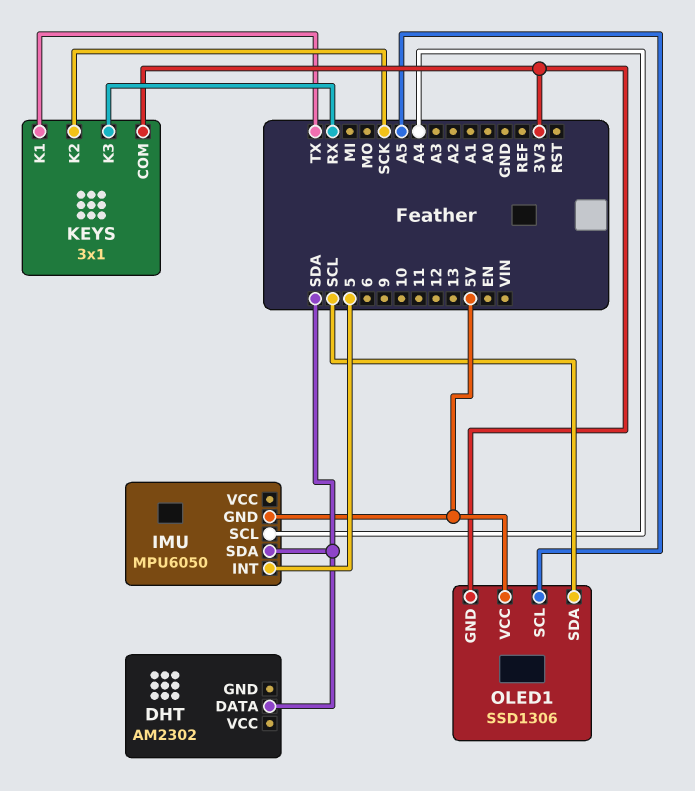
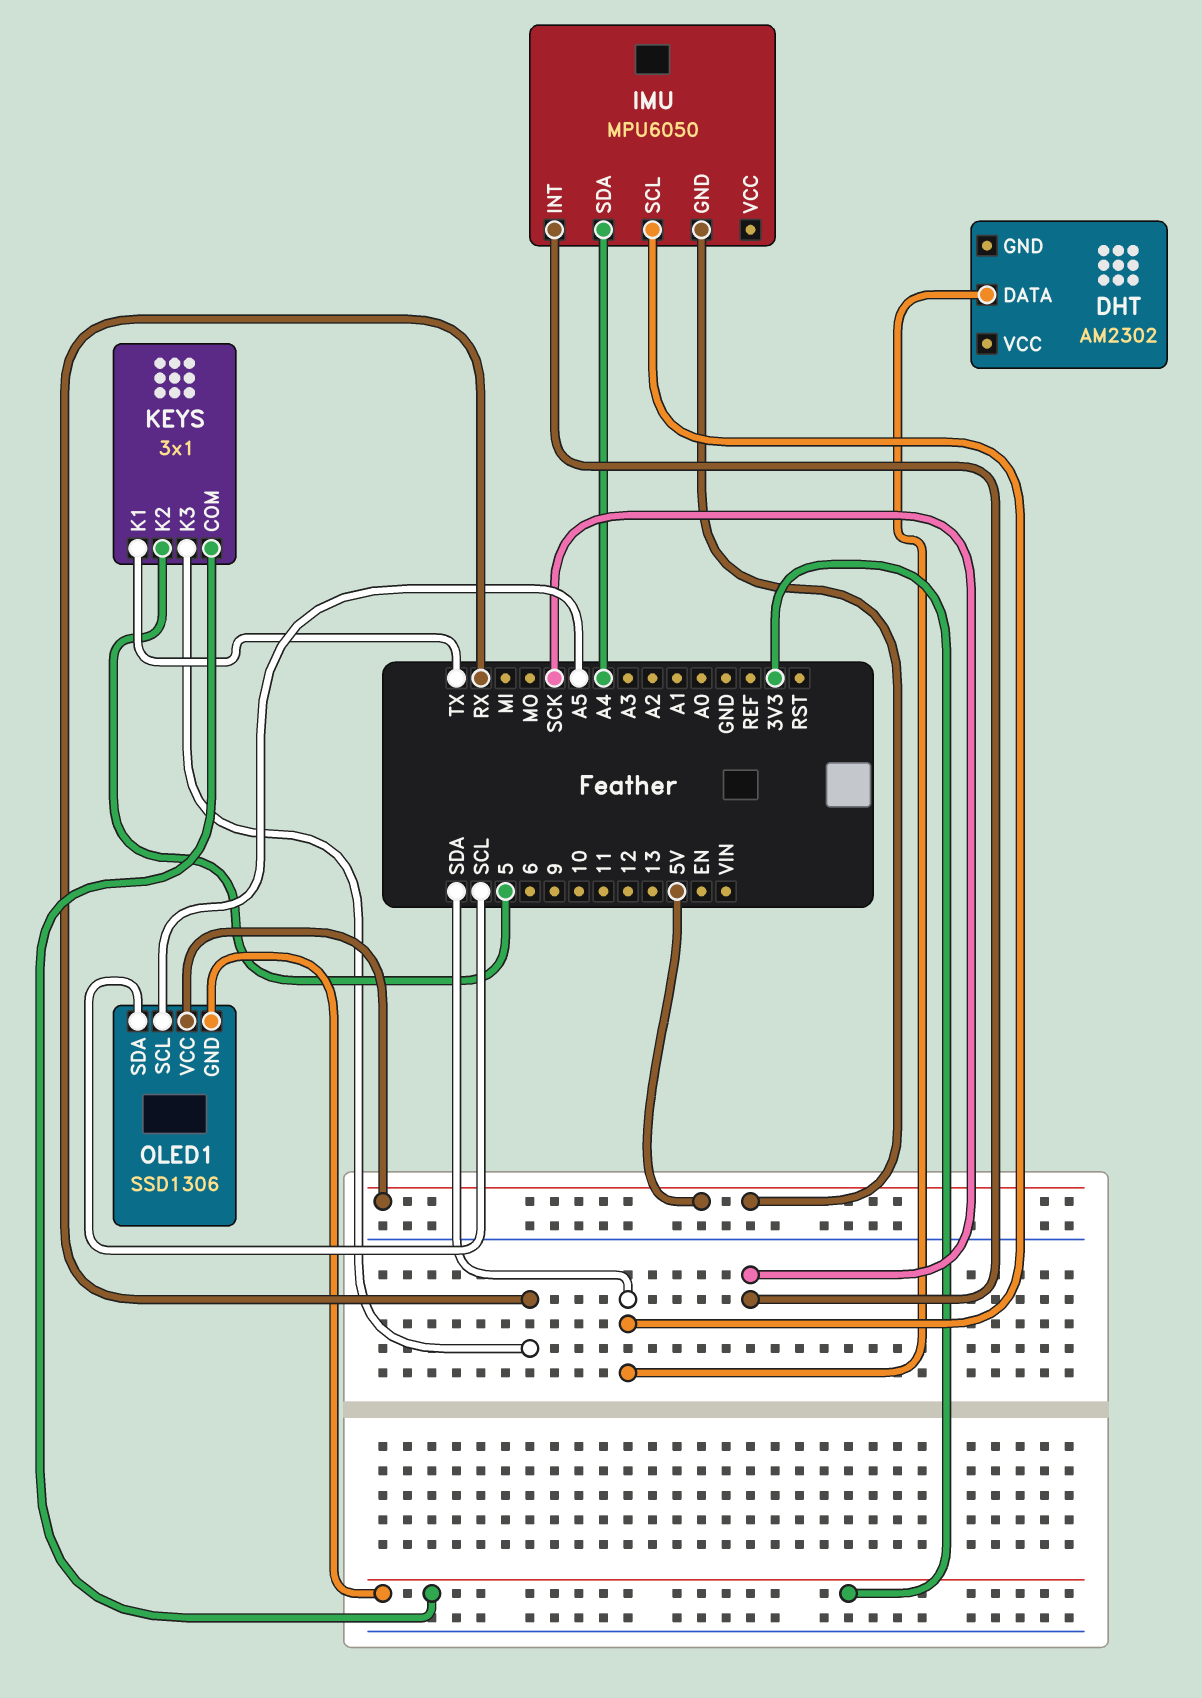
IMU pin INT: 5 -> SCK
IMU pin SCL: A4 -> SDA
IMU pin SDA: SDA -> A4
KEYS pin K2: SCK -> 5

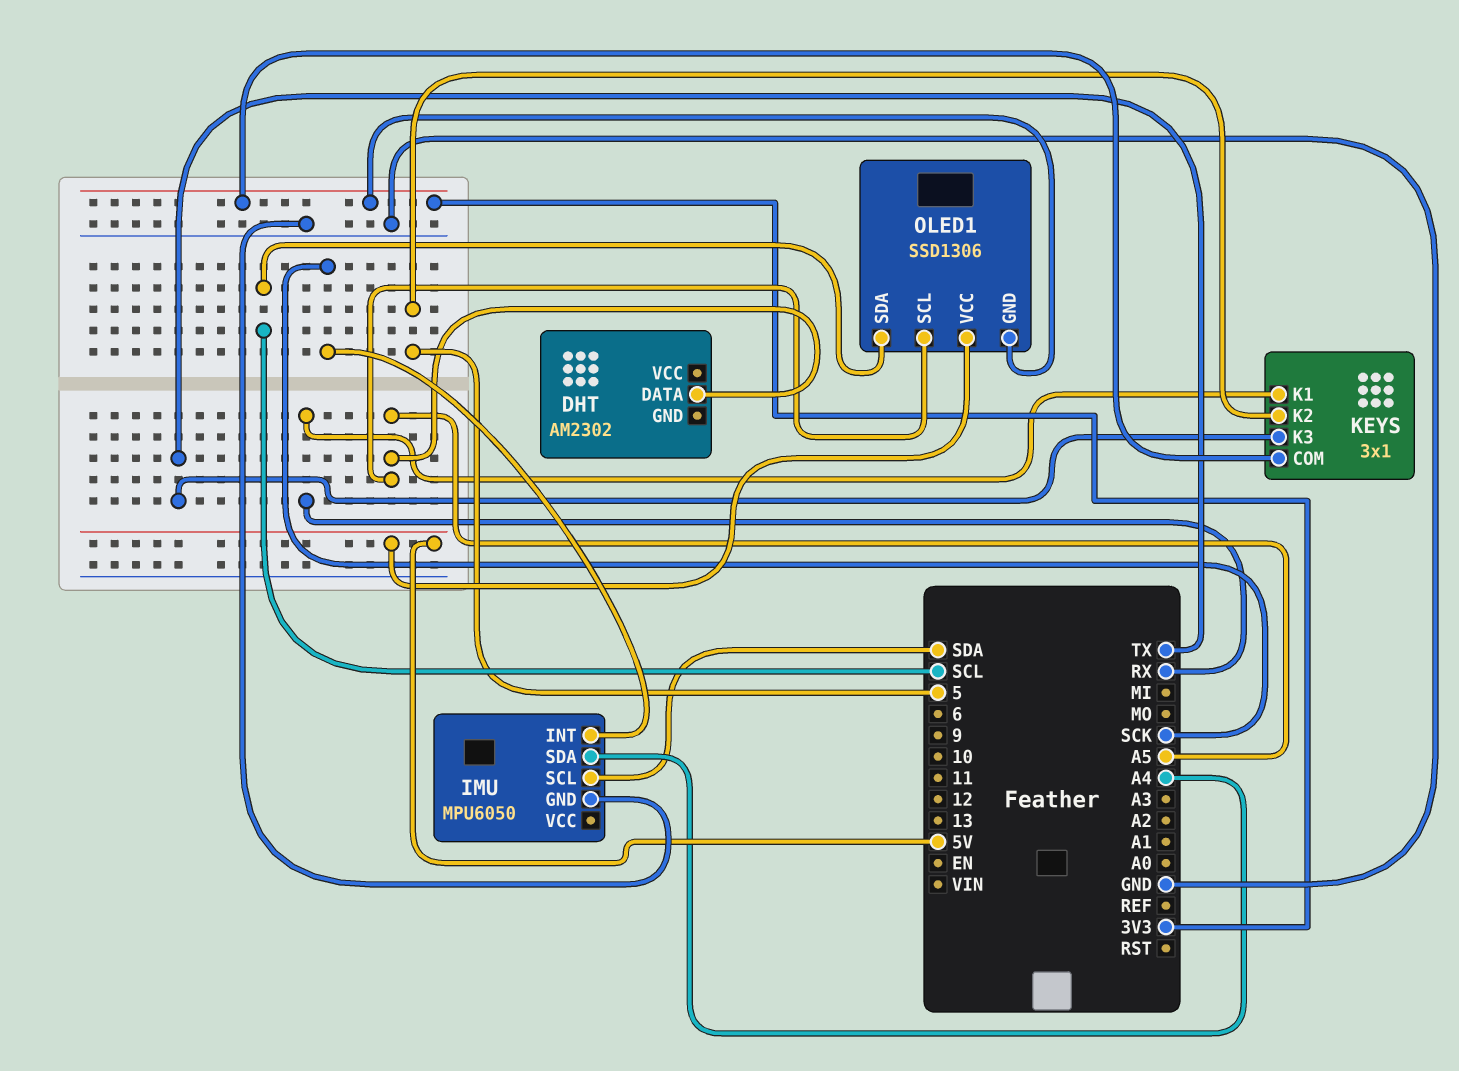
DHT pin DATA: SDA -> A5
IMU pin GND: 5V -> GND
KEYS pin K1: TX -> RX
KEYS pin K3: RX -> TX

